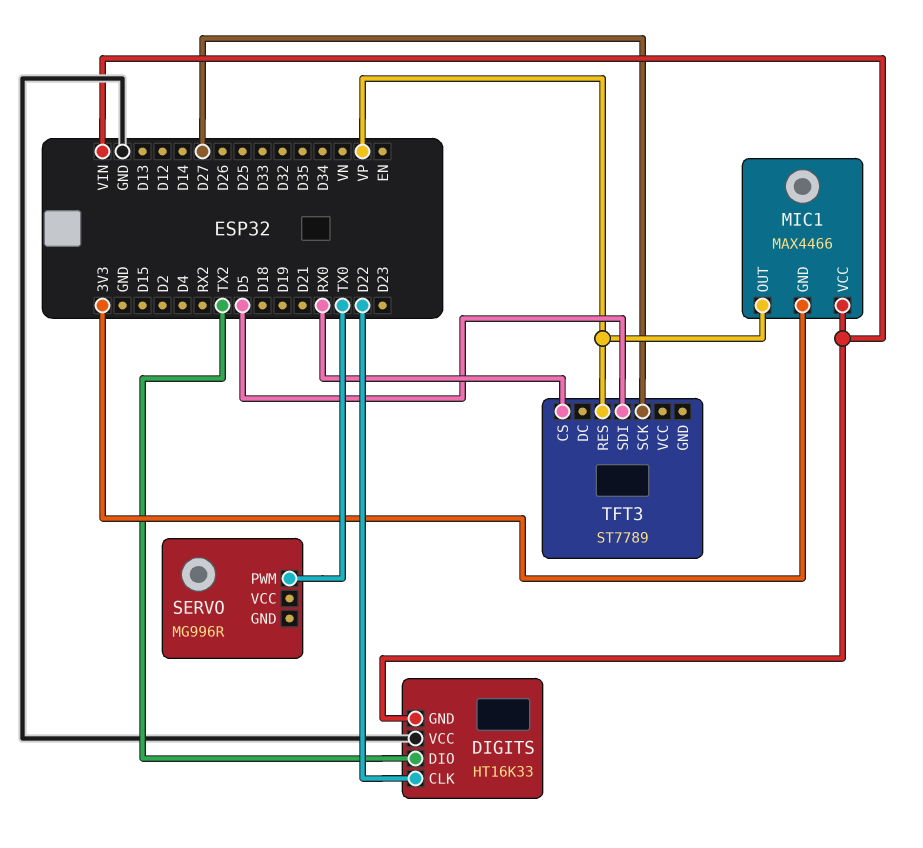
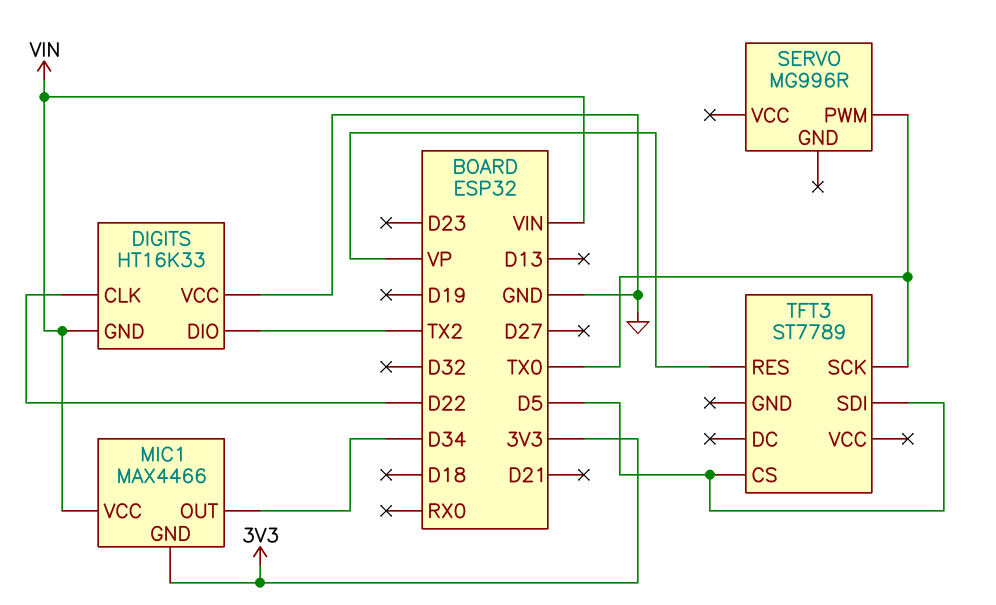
MIC1 pin OUT: VP -> D34
TFT3 pin CS: RX0 -> D5
TFT3 pin SCK: D27 -> TX0

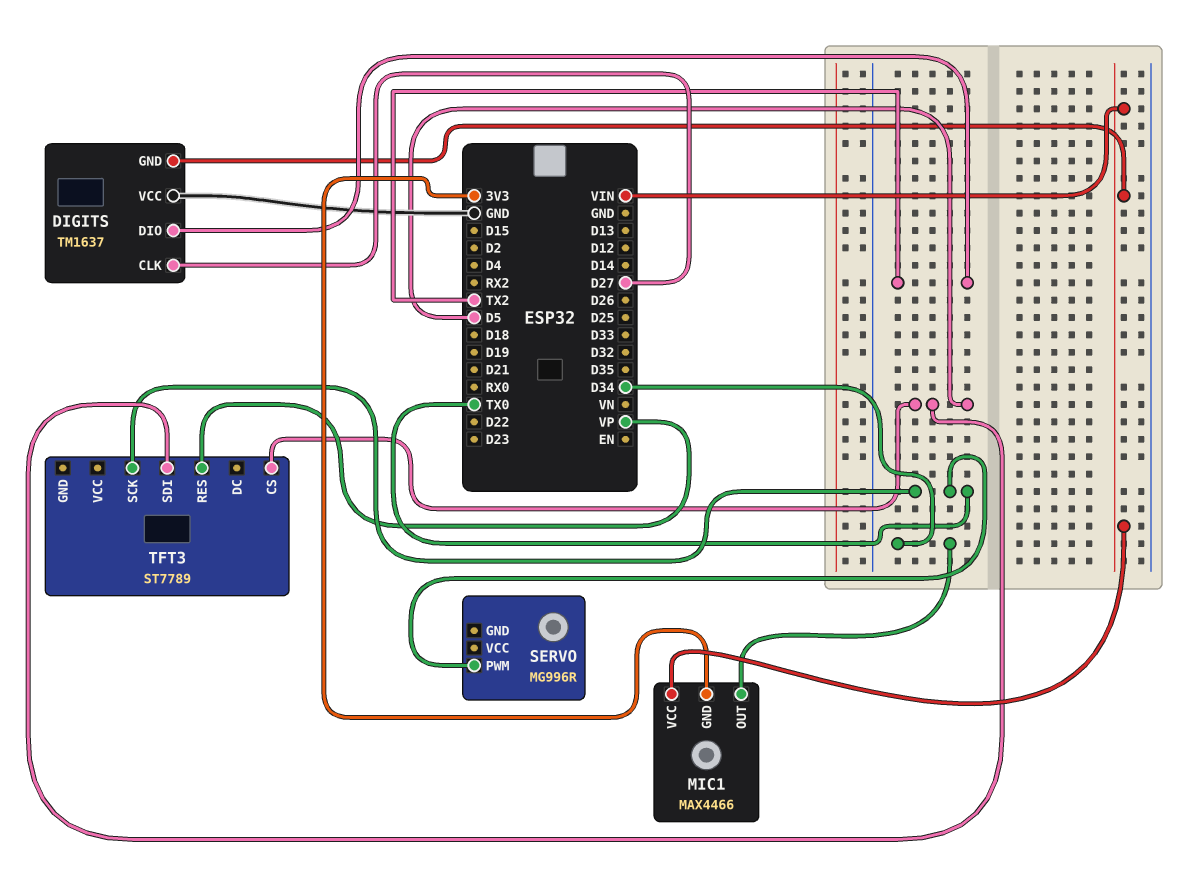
DIGITS: HT16K33 -> TM1637
DIGITS pin CLK: D22 -> D27

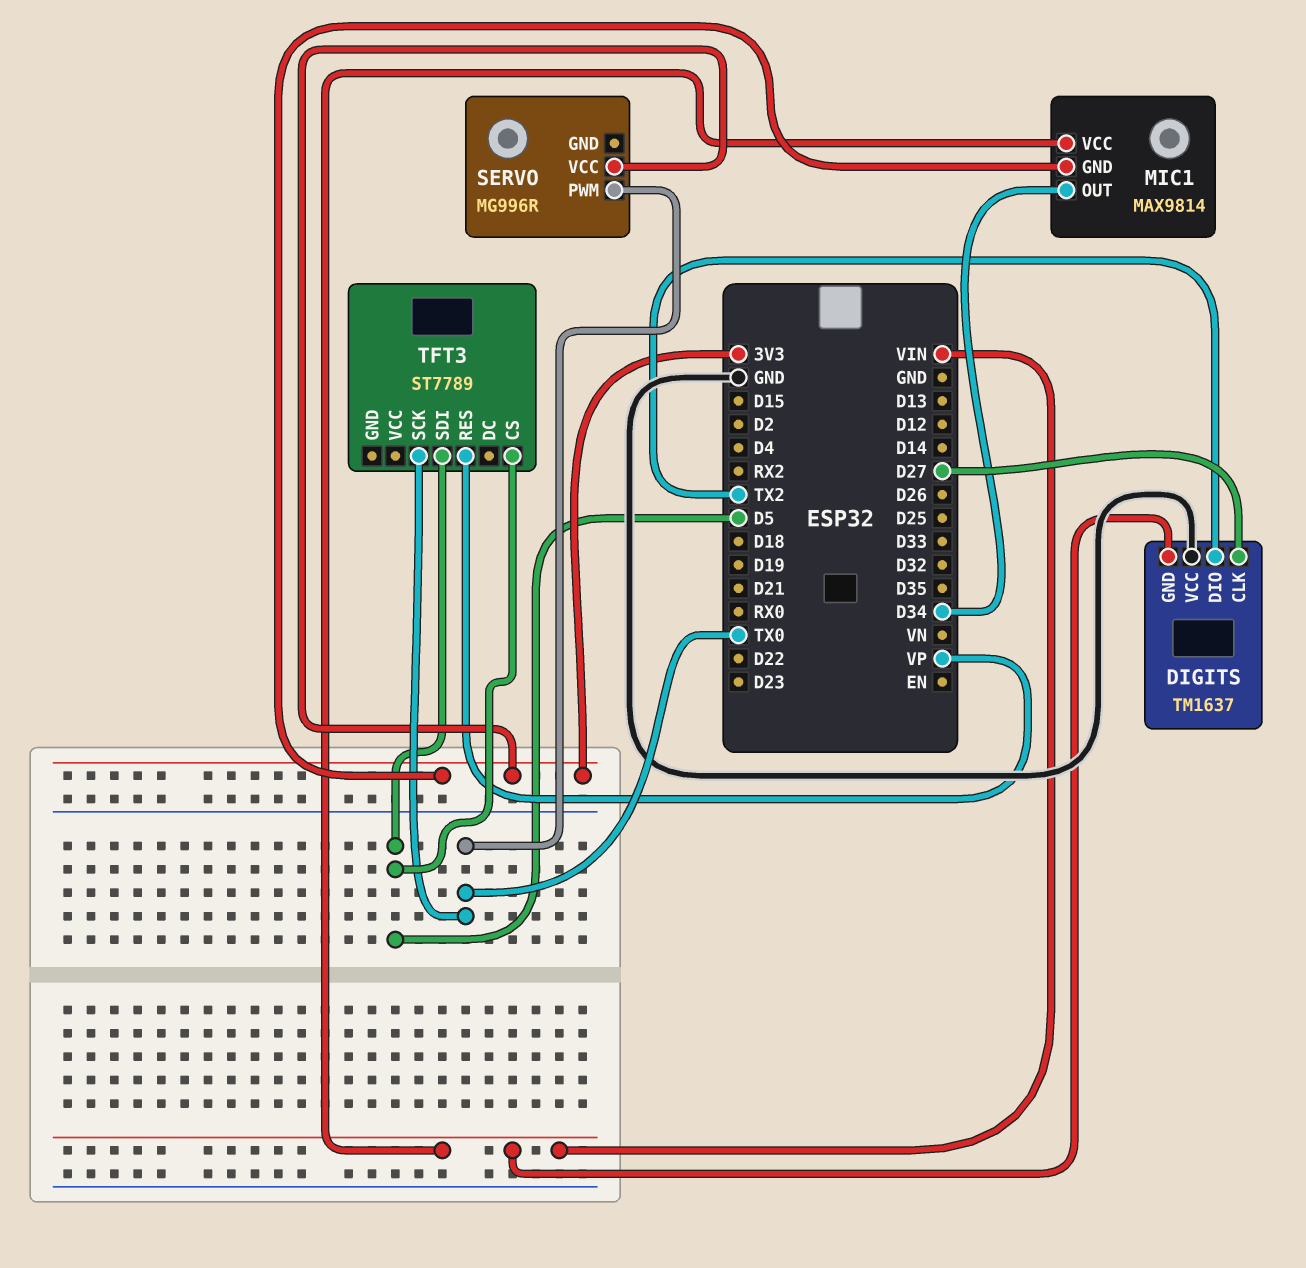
MIC1: MAX4466 -> MAX9814
SERVO pin VCC: none -> 3V3

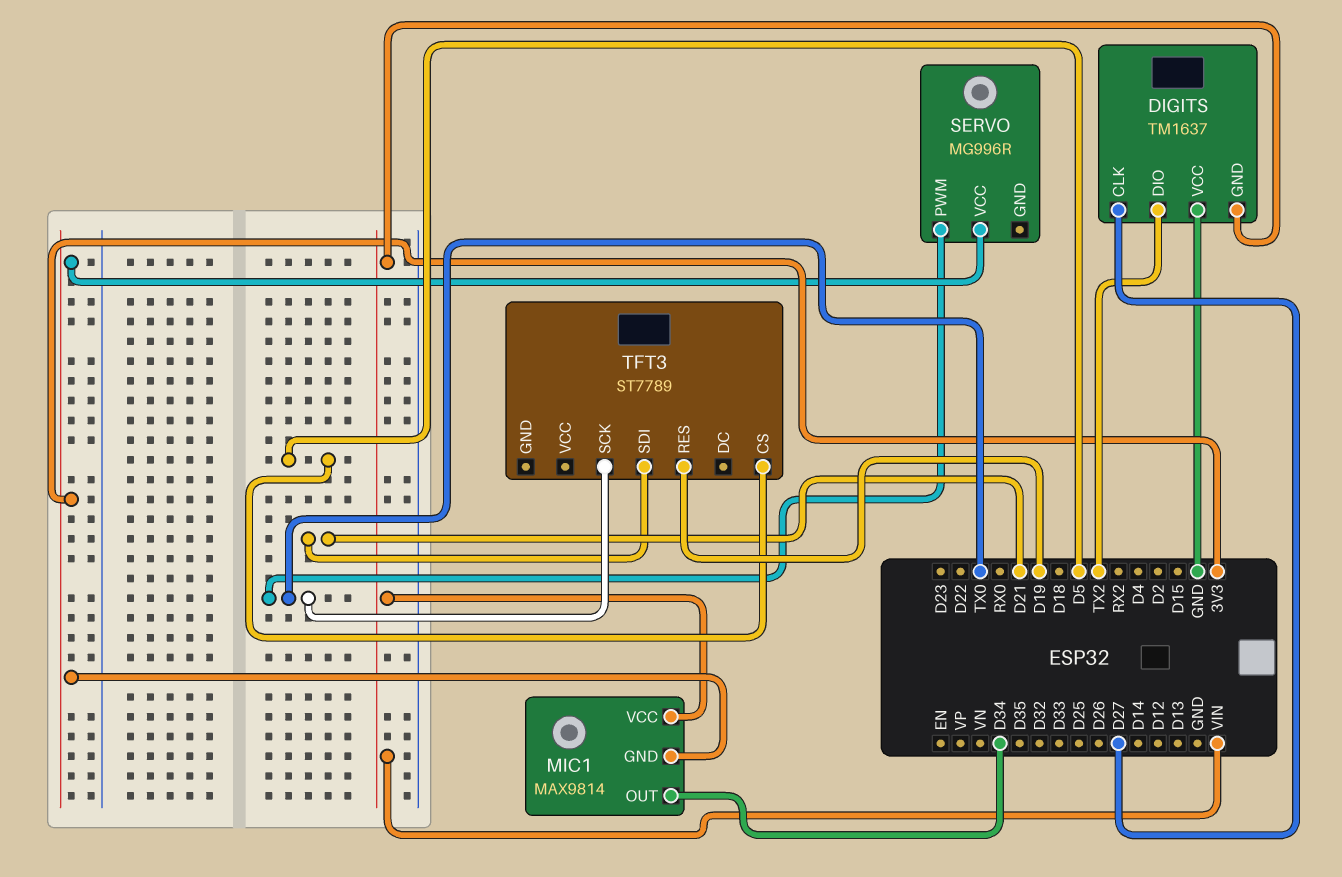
TFT3 pin RES: VP -> D19
TFT3 pin SDI: D5 -> D21

